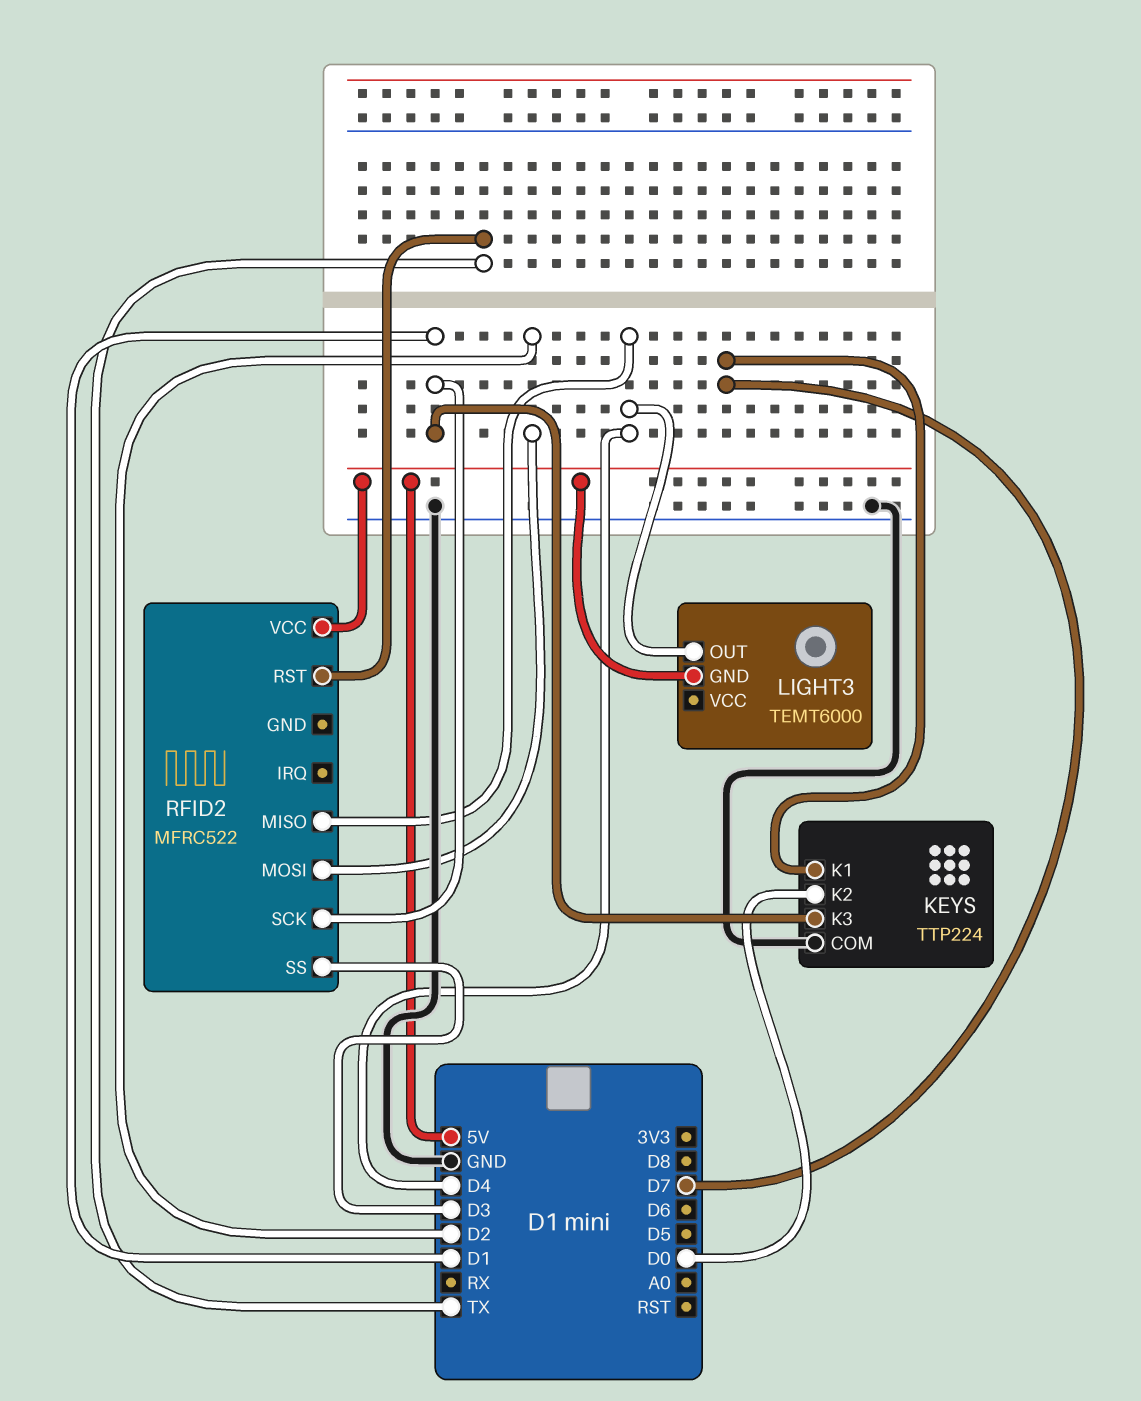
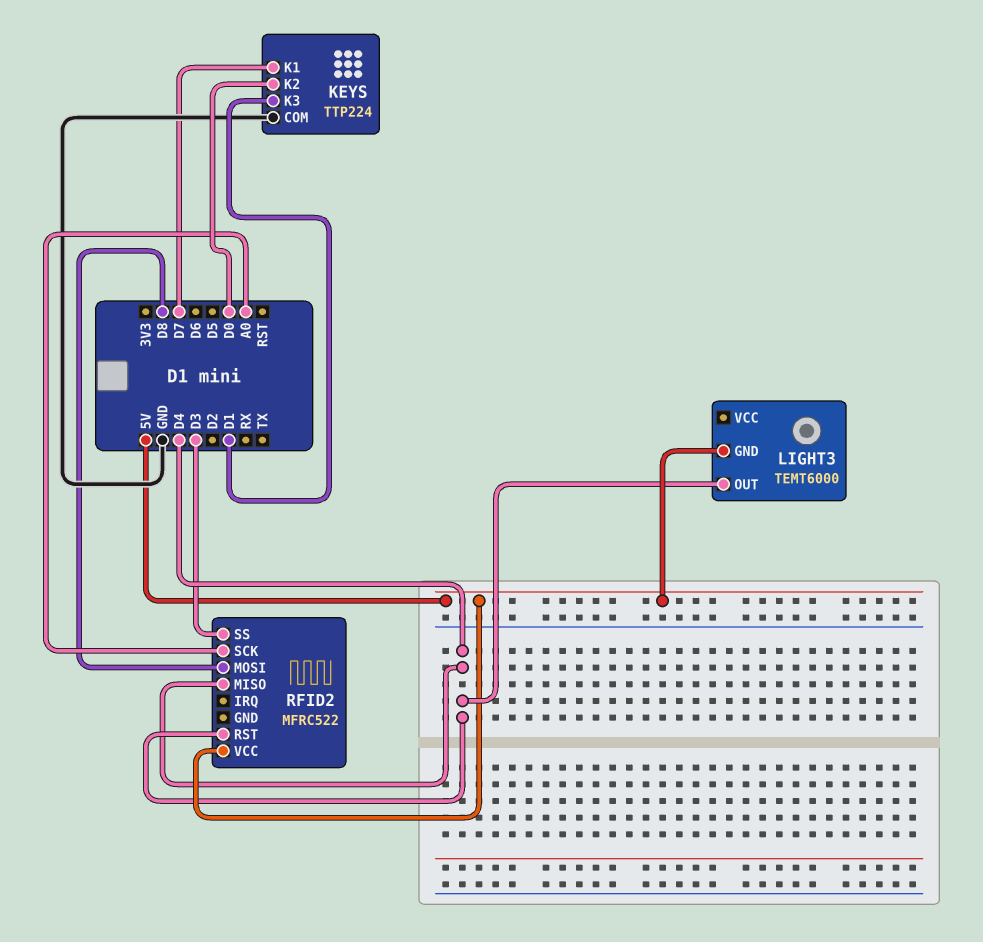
RFID2 pin MOSI: D2 -> D8
RFID2 pin RST: TX -> D4
RFID2 pin SCK: D1 -> A0

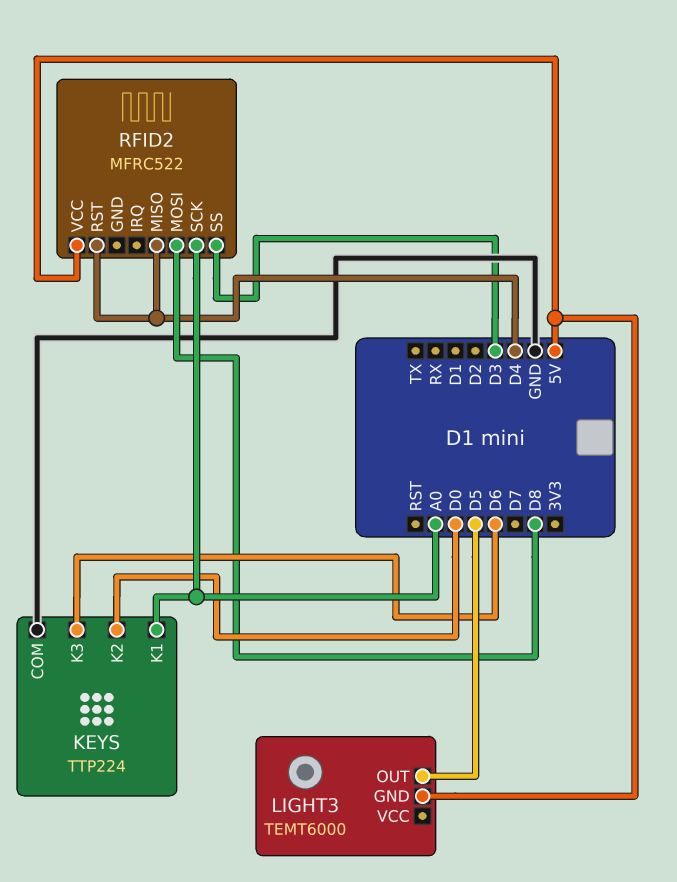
KEYS pin K1: D7 -> A0
KEYS pin K3: D1 -> D6
LIGHT3 pin OUT: D4 -> D5

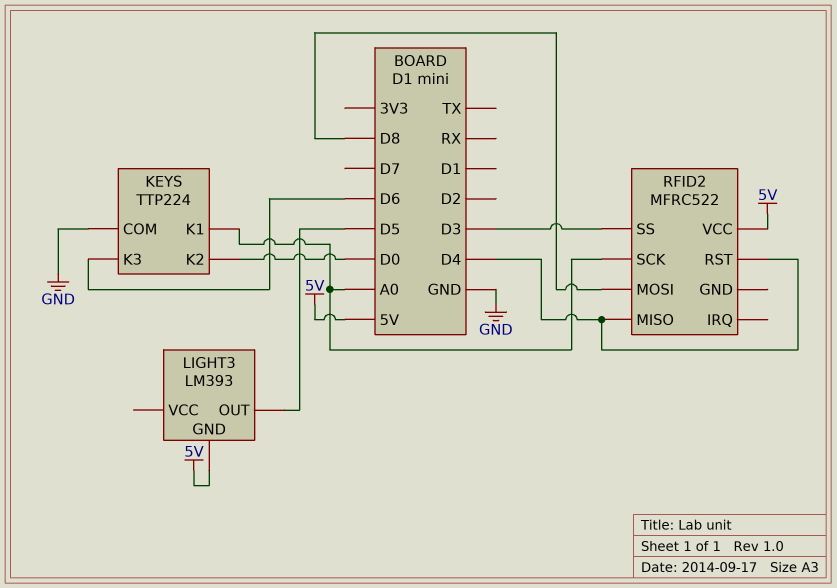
LIGHT3: TEMT6000 -> LM393

